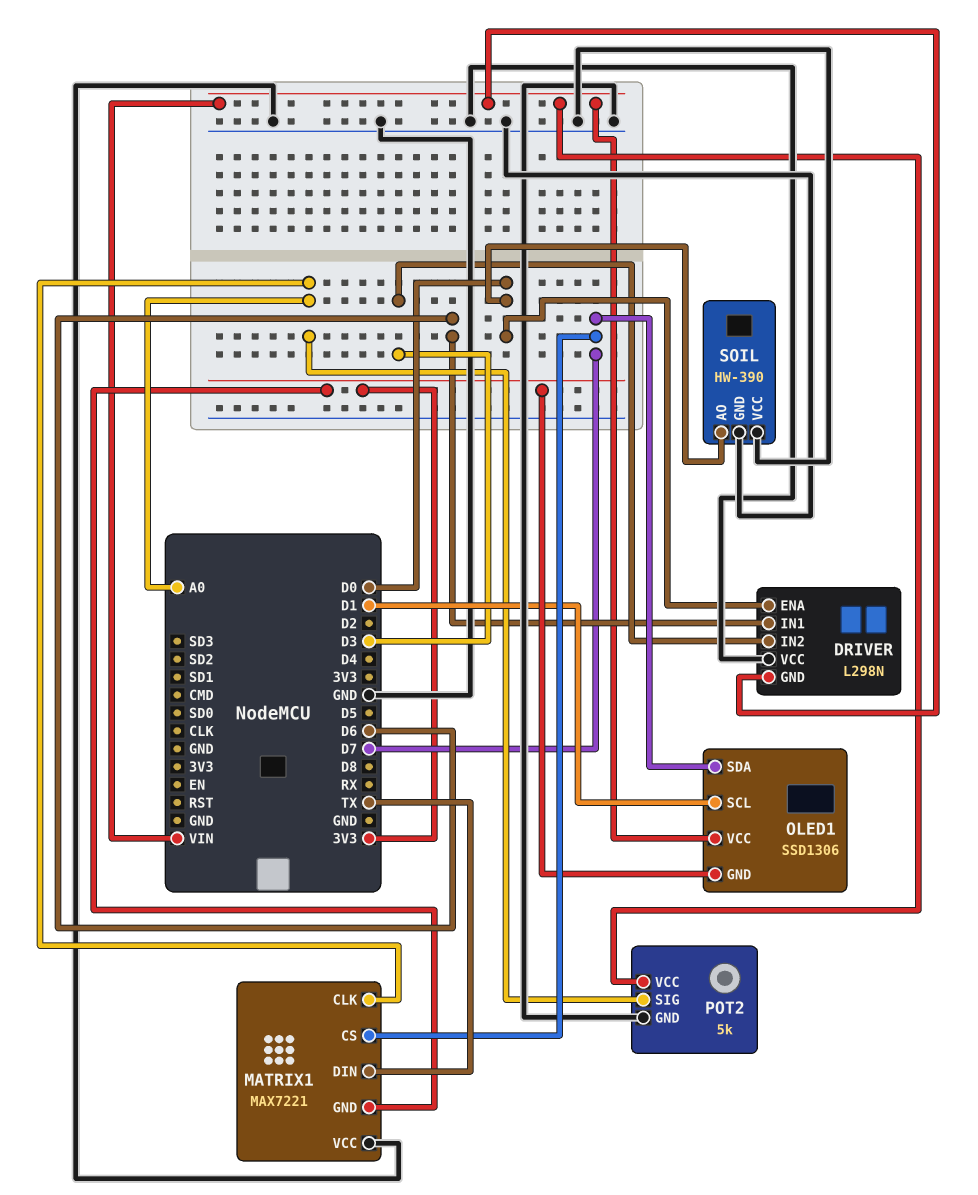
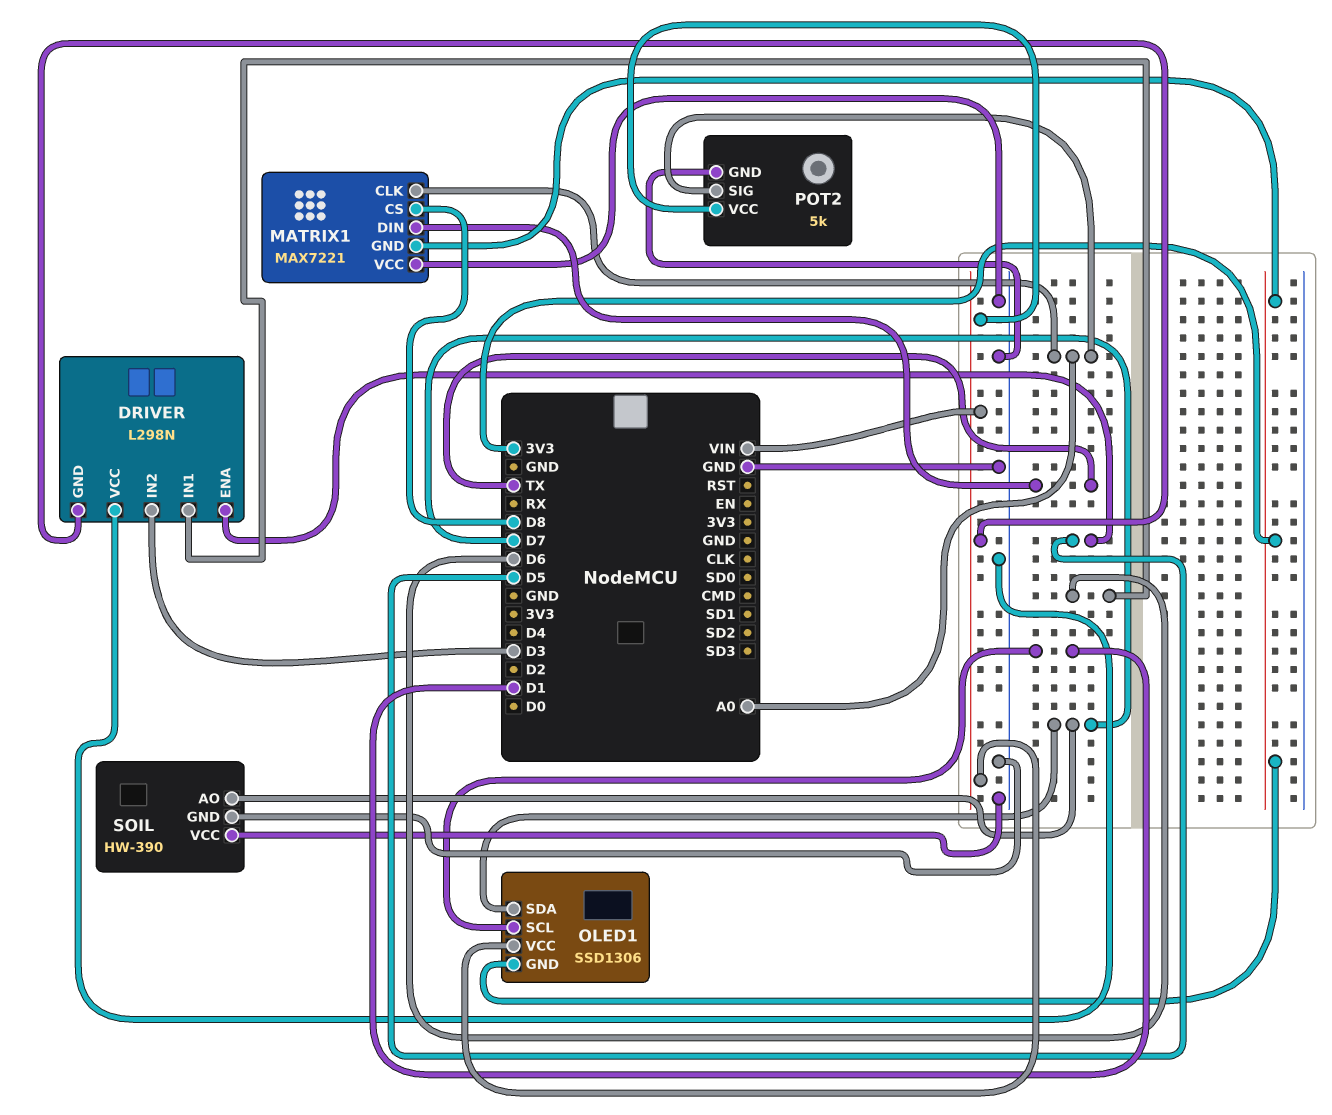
DRIVER pin ENA: D0 -> D5
MATRIX1 pin CS: D7 -> D8
SOIL pin AO: D0 -> D7

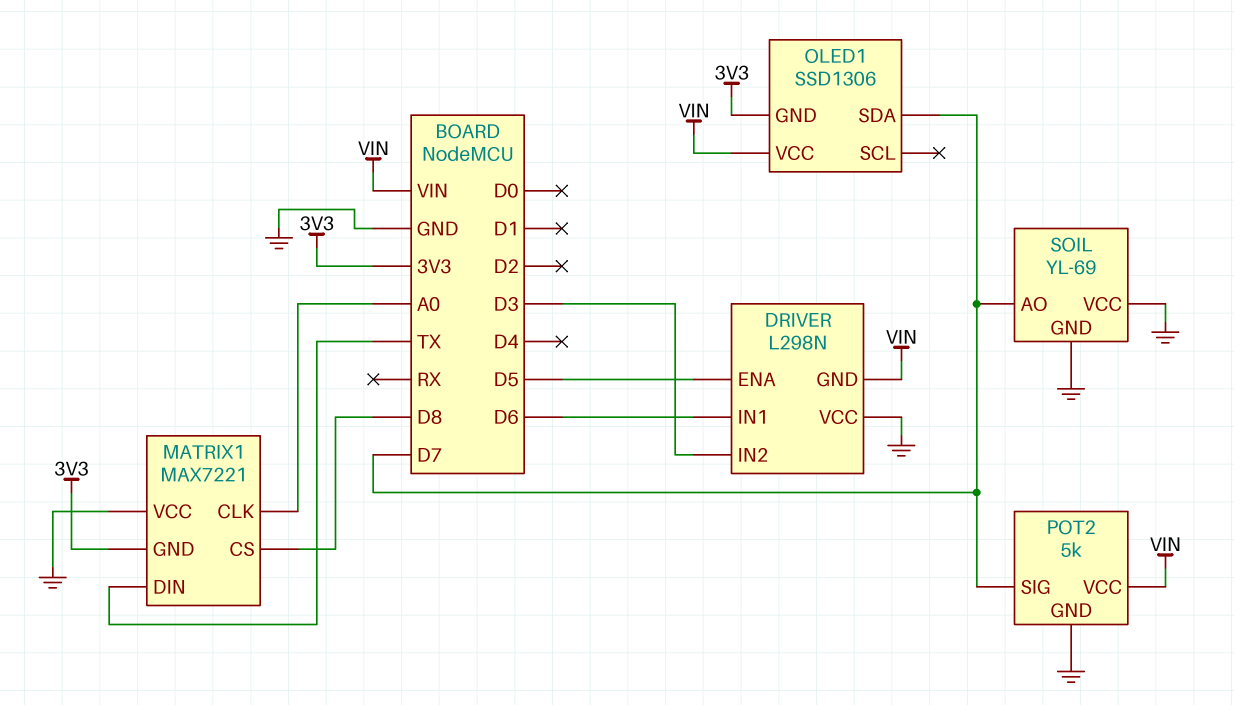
OLED1 pin SCL: D1 -> none
POT2 pin SIG: A0 -> D7
SOIL: HW-390 -> YL-69

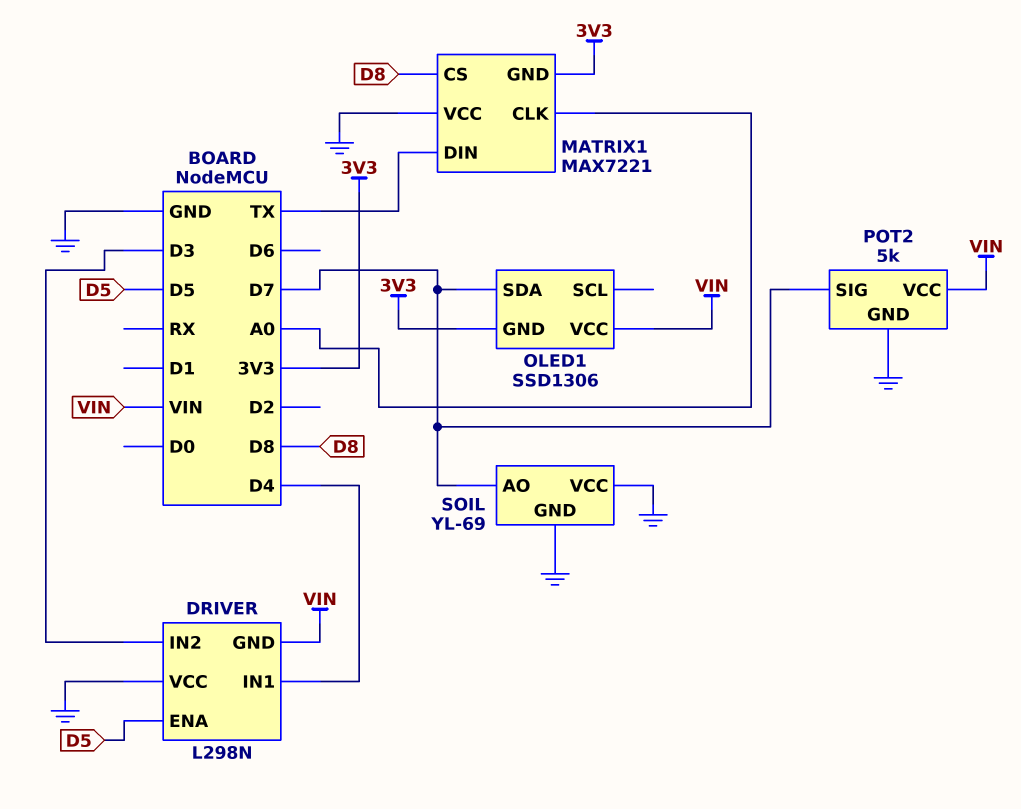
DRIVER pin IN1: D6 -> D4

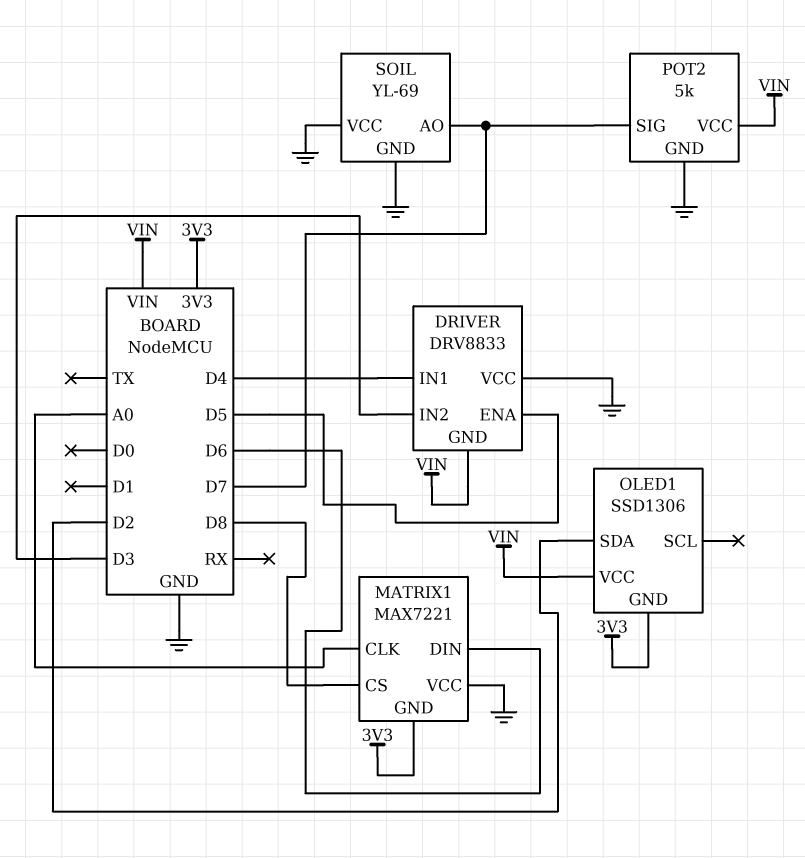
DRIVER: L298N -> DRV8833
MATRIX1 pin DIN: TX -> D6
OLED1 pin SDA: D7 -> D2

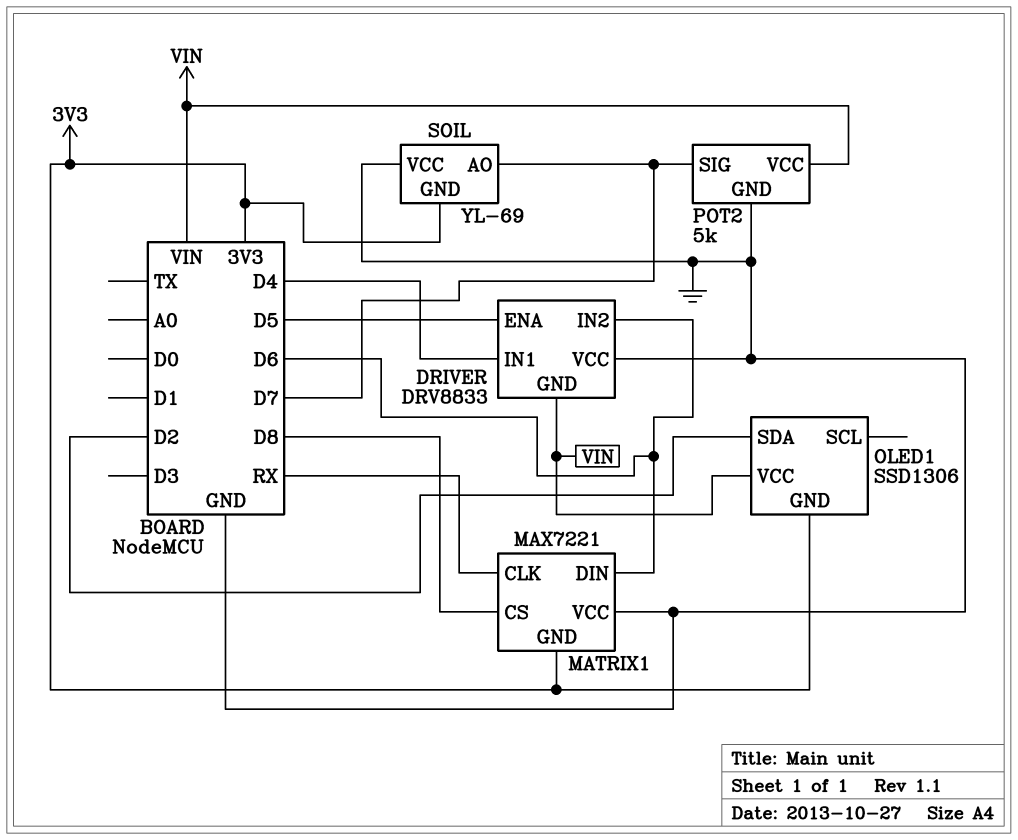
DRIVER pin IN2: D3 -> D6
MATRIX1 pin CLK: A0 -> RX
SOIL pin GND: GND -> 3V3

